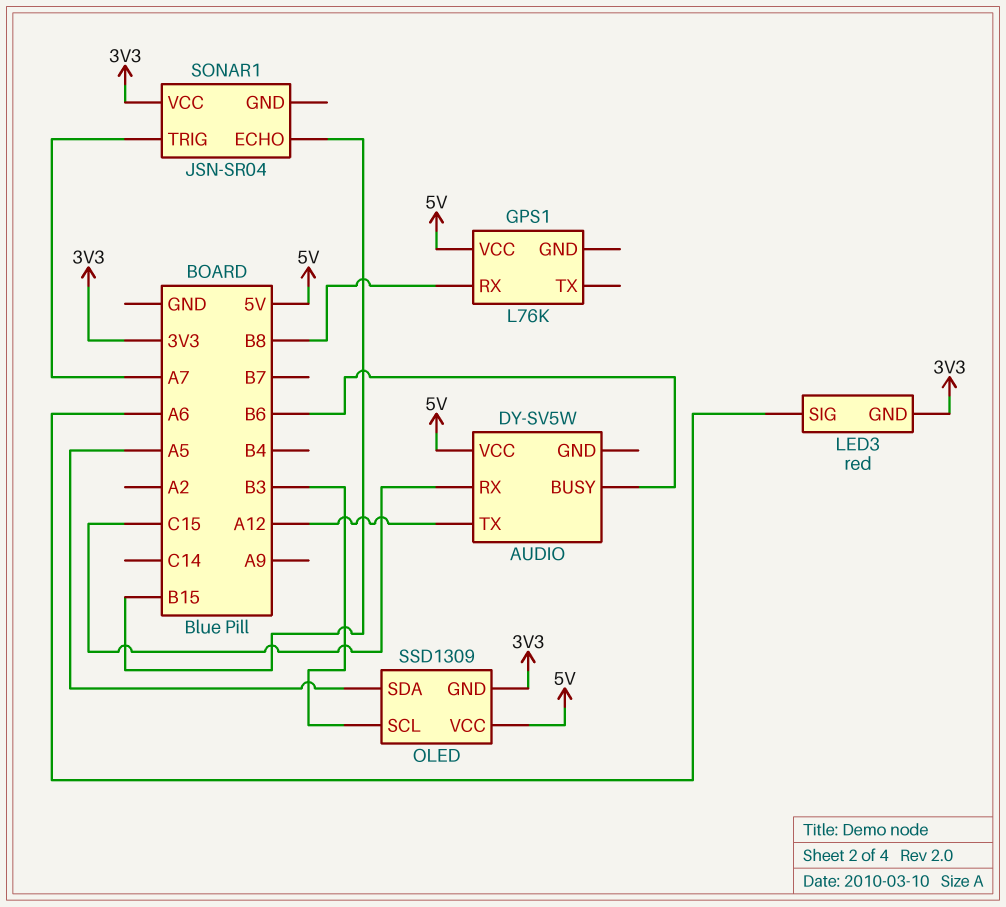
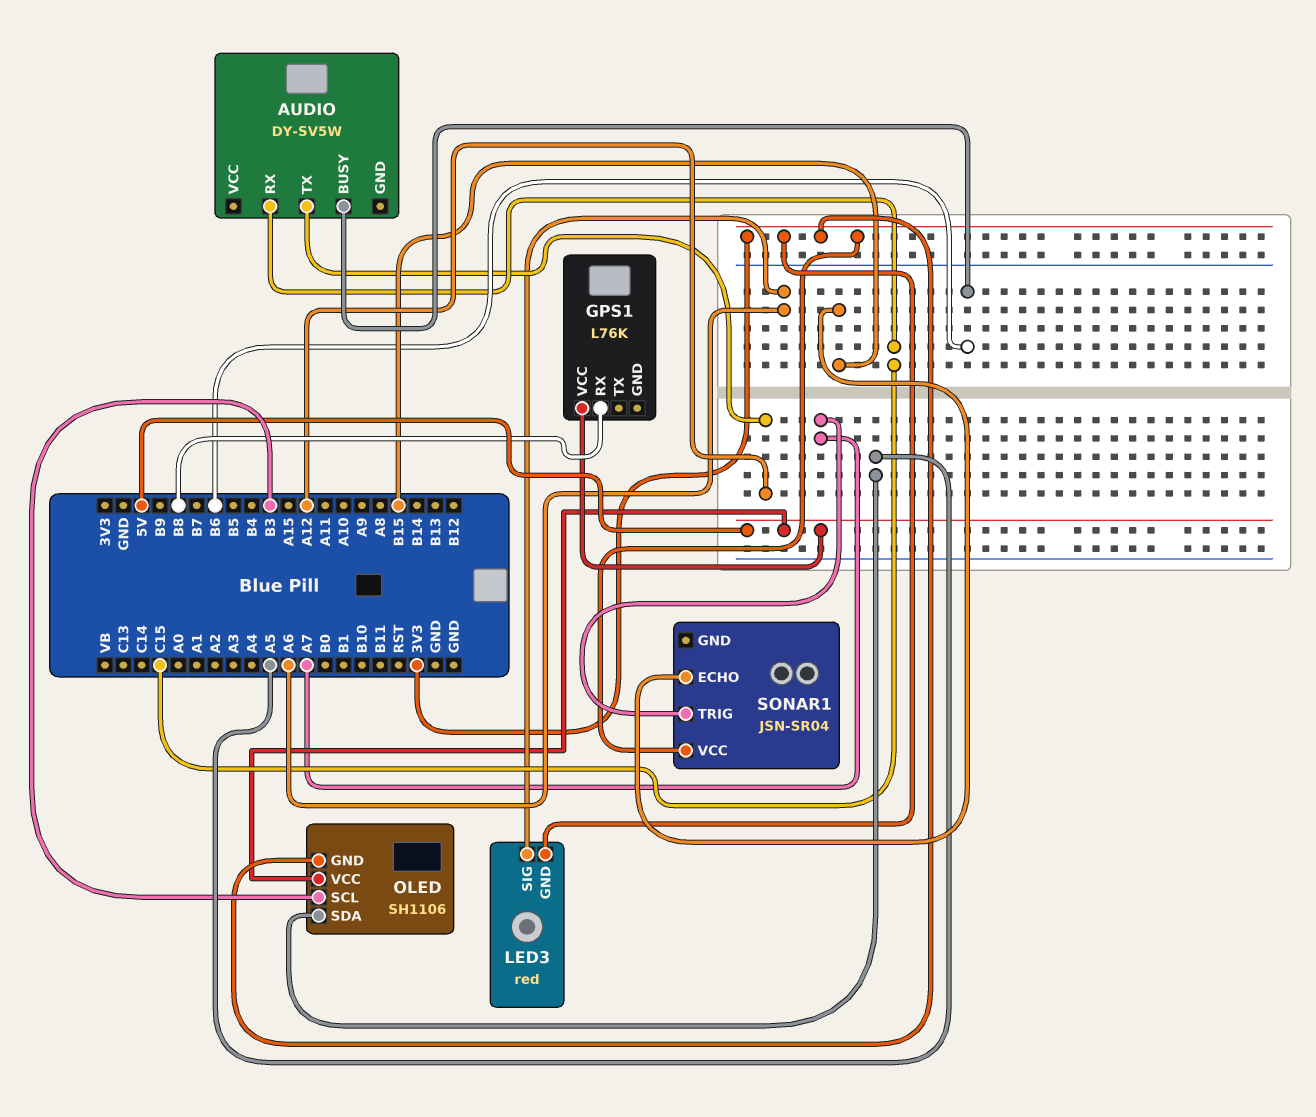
AUDIO pin VCC: 5V -> none
OLED: SSD1309 -> SH1106

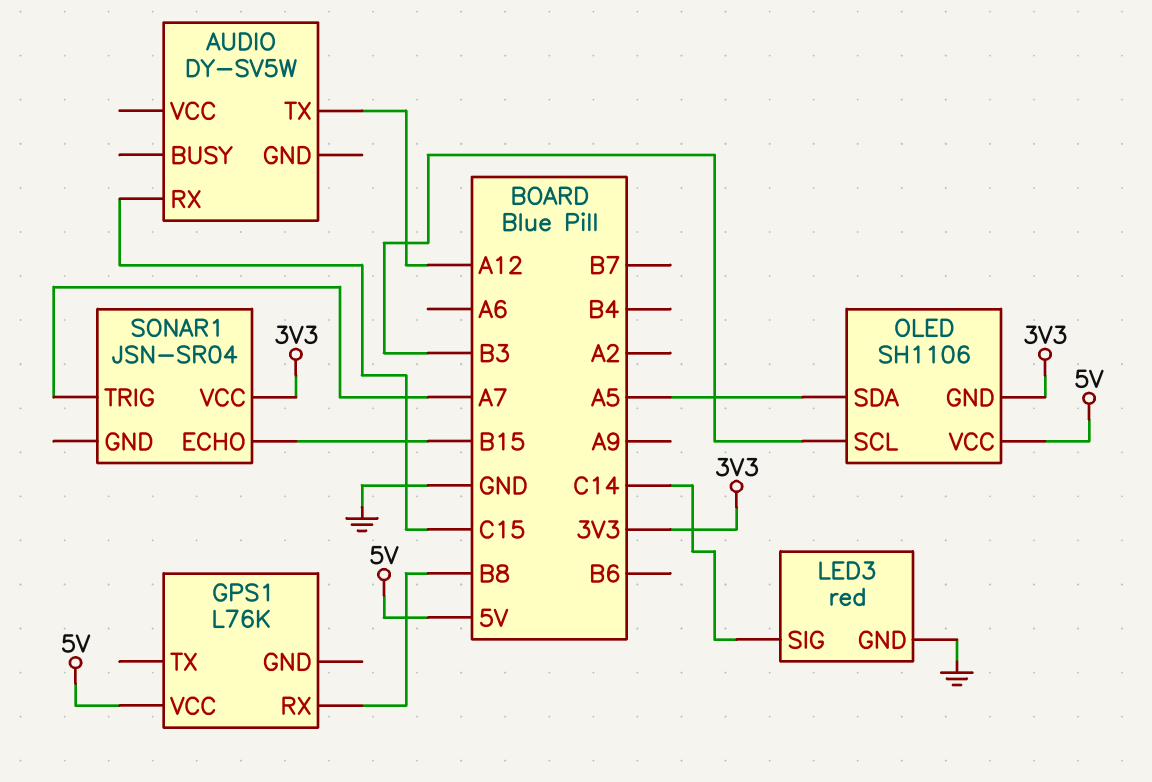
AUDIO pin BUSY: B6 -> none
LED3 pin GND: 3V3 -> GND
LED3 pin SIG: A6 -> C14

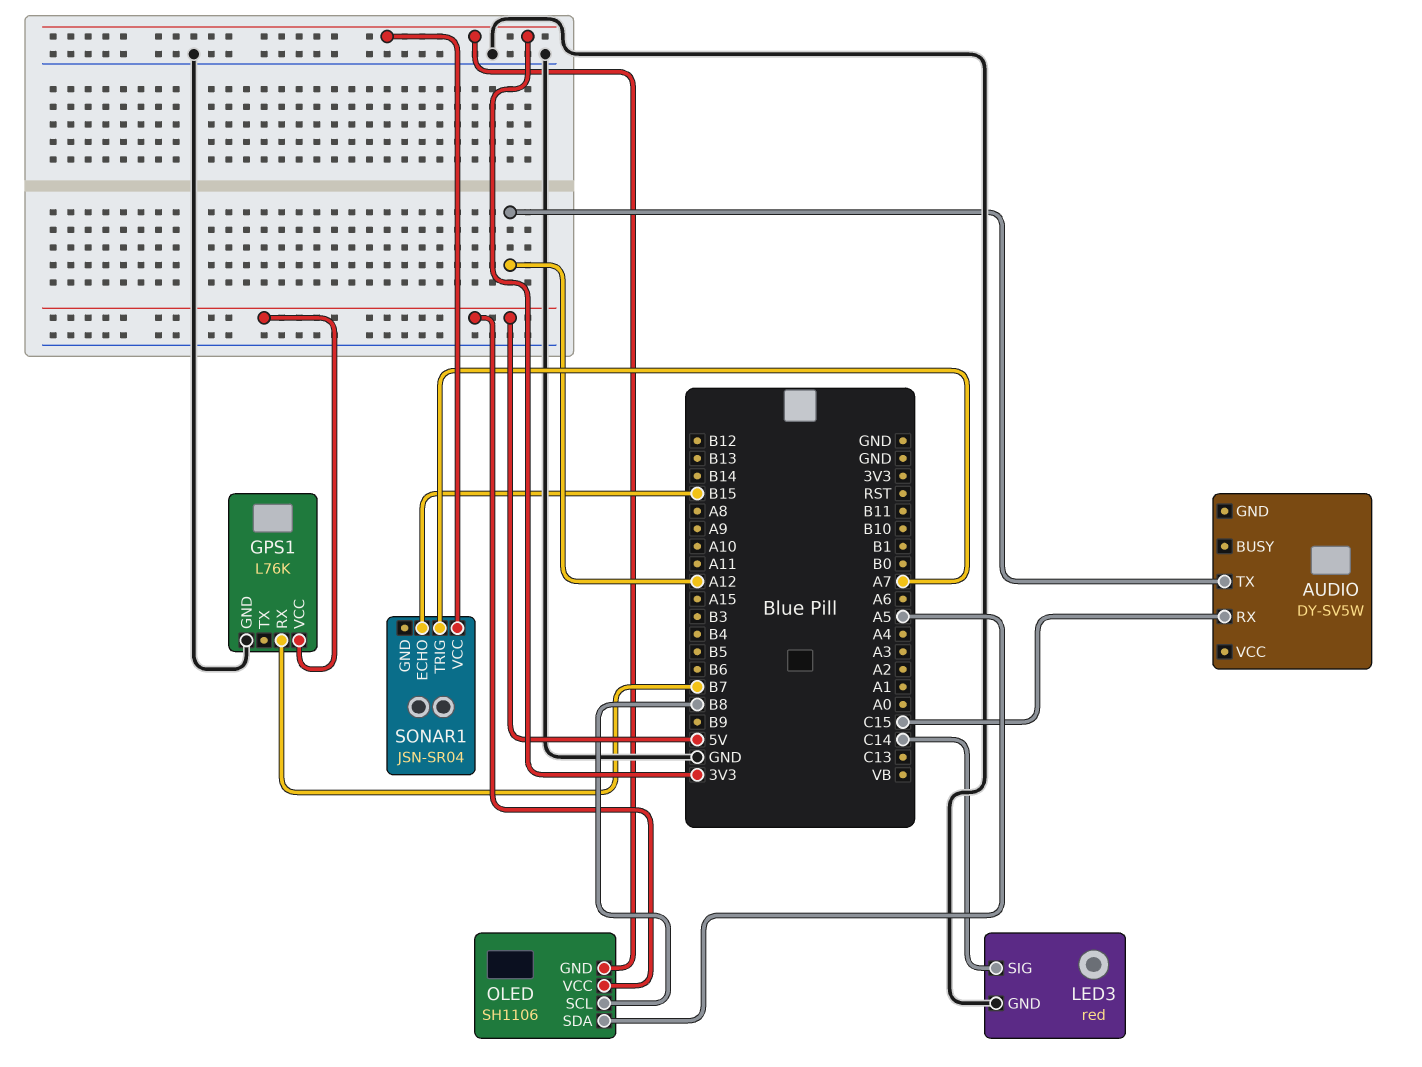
GPS1 pin GND: none -> GND
GPS1 pin RX: B8 -> B7
OLED pin SCL: B3 -> B8

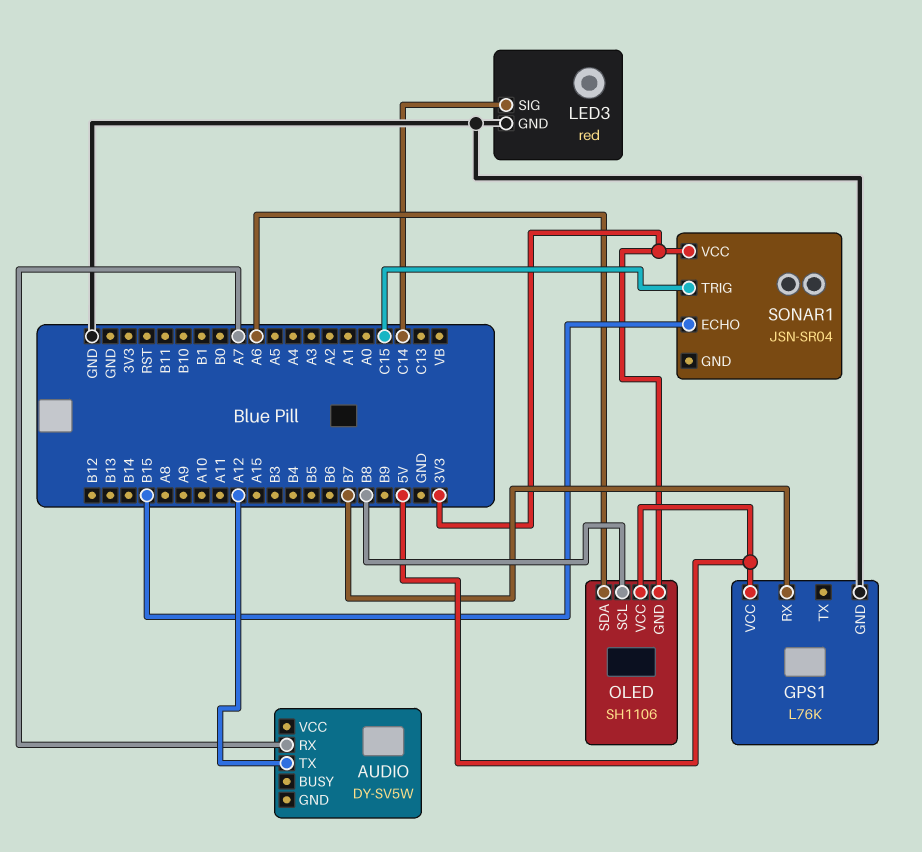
AUDIO pin RX: C15 -> A7
OLED pin SDA: A5 -> A6
SONAR1 pin TRIG: A7 -> C15

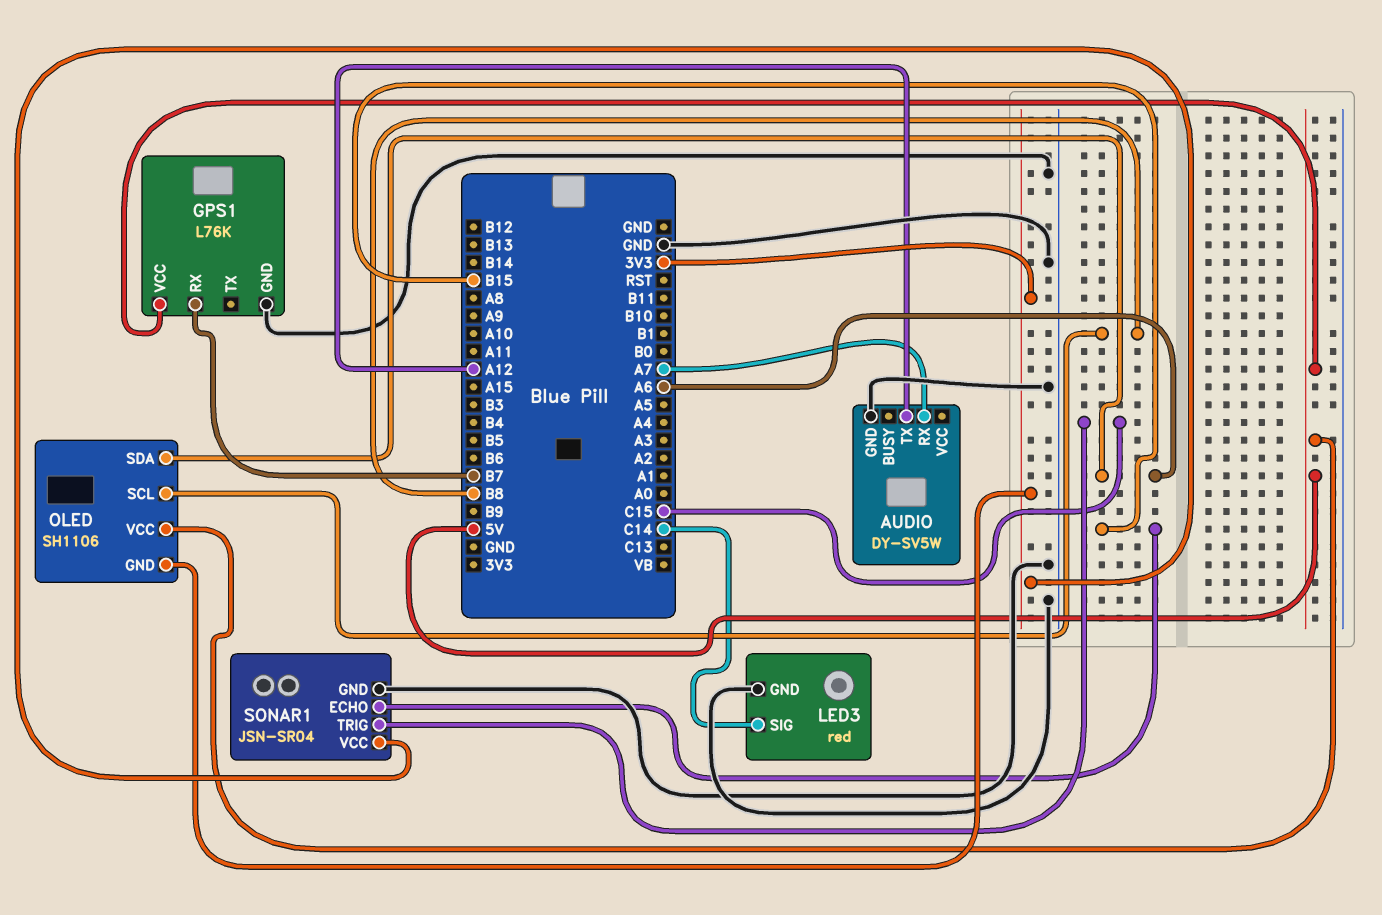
AUDIO pin GND: none -> GND
SONAR1 pin GND: none -> GND

